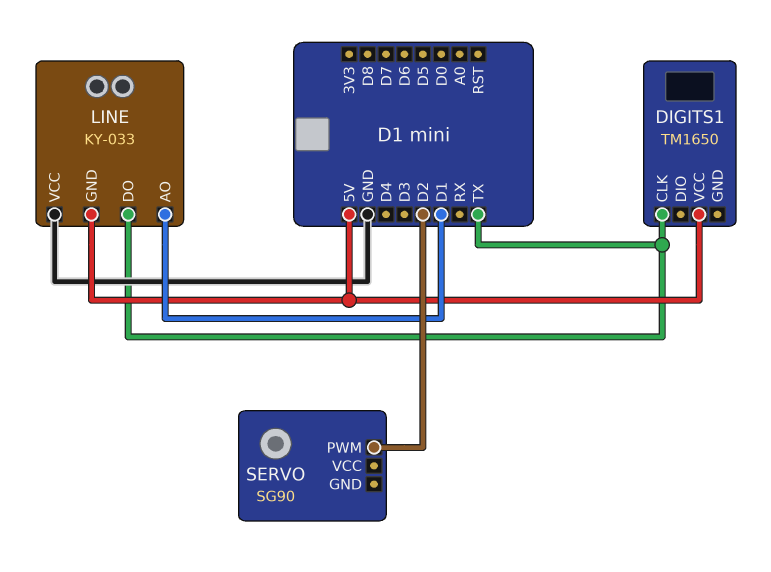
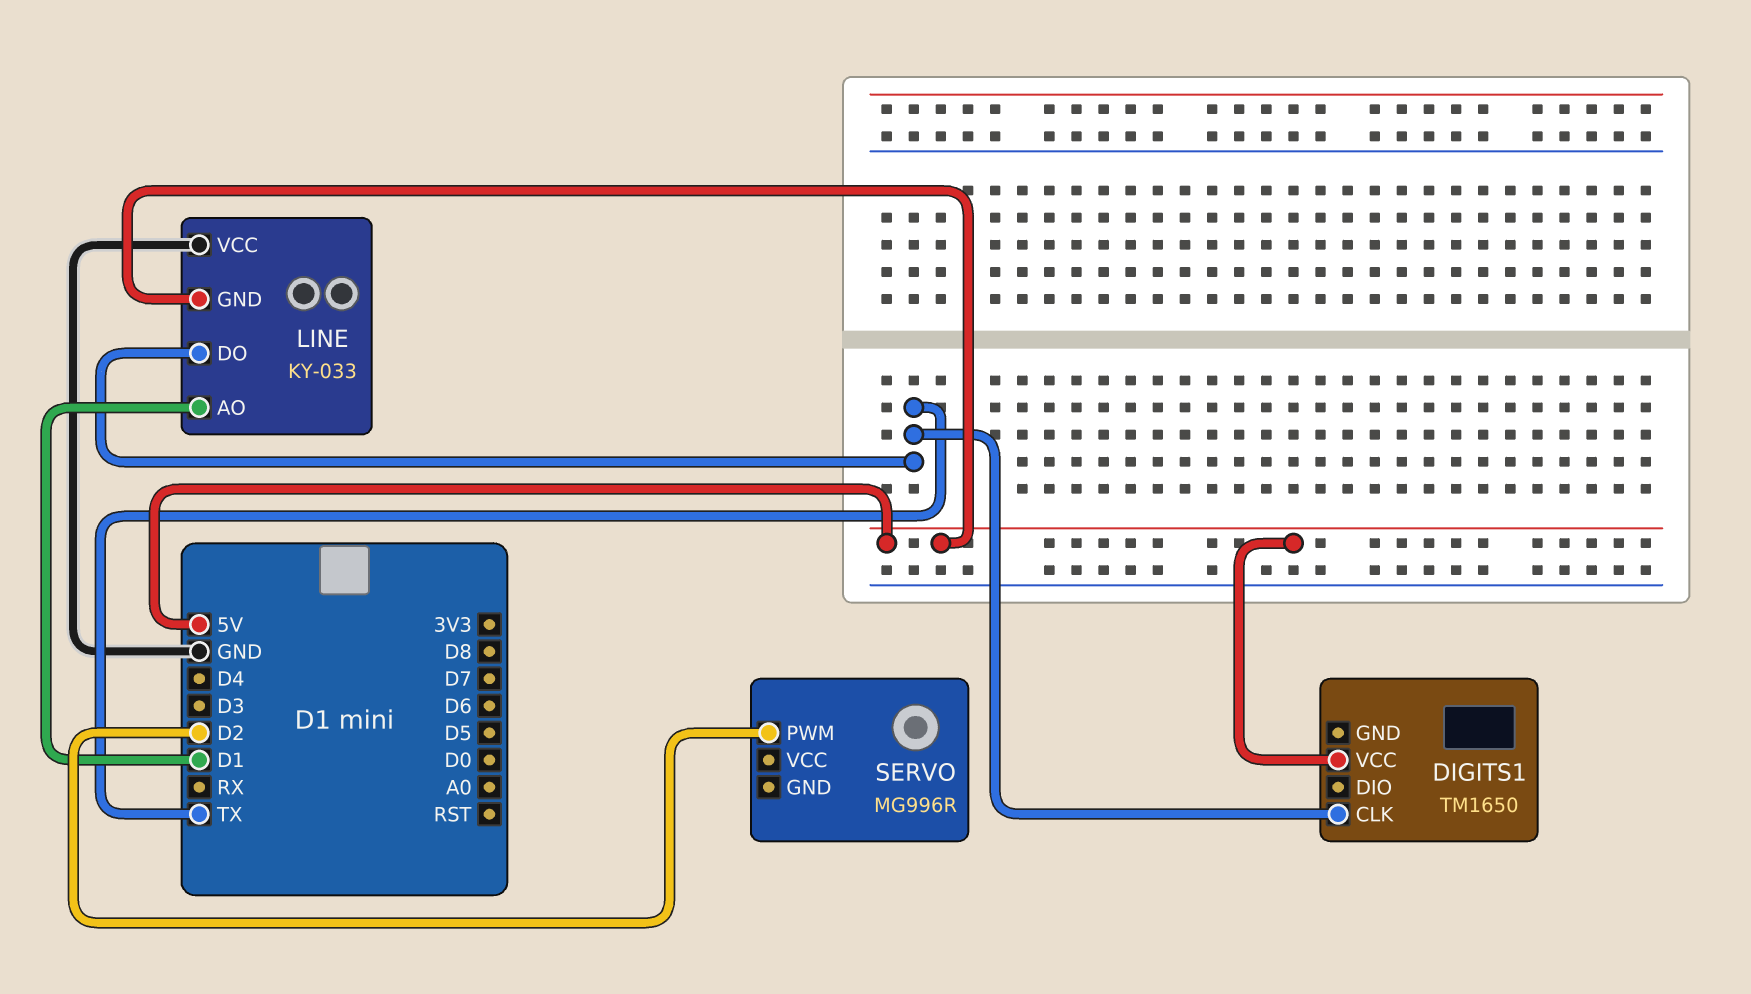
SERVO: SG90 -> MG996R

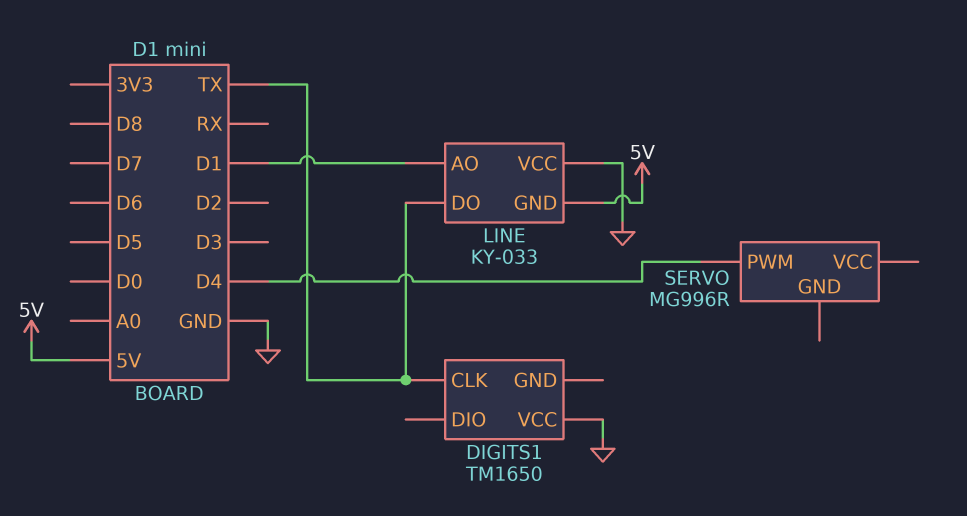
DIGITS1 pin VCC: 5V -> GND
SERVO pin PWM: D2 -> D4

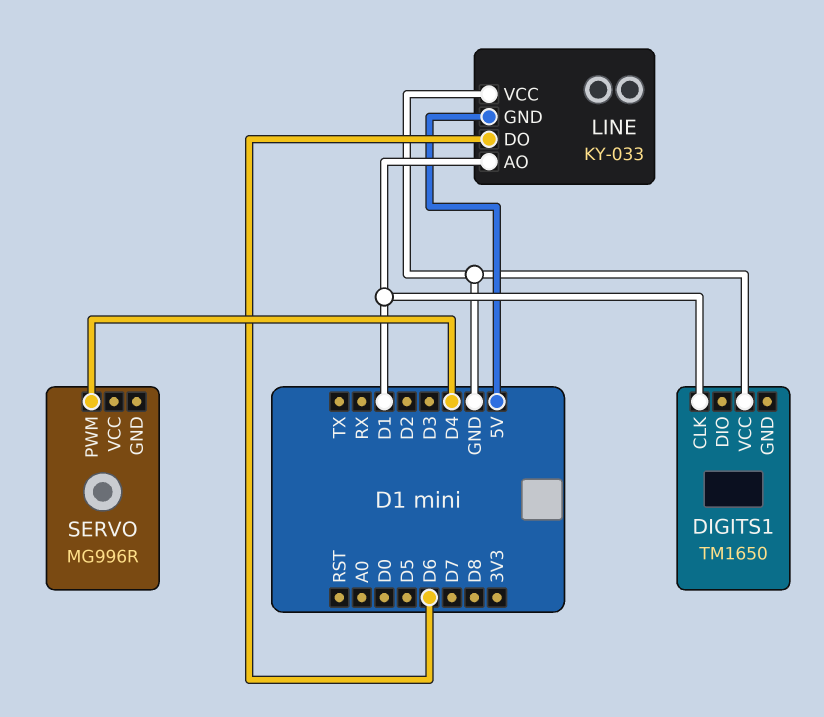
DIGITS1 pin CLK: TX -> D1
LINE pin DO: TX -> D6

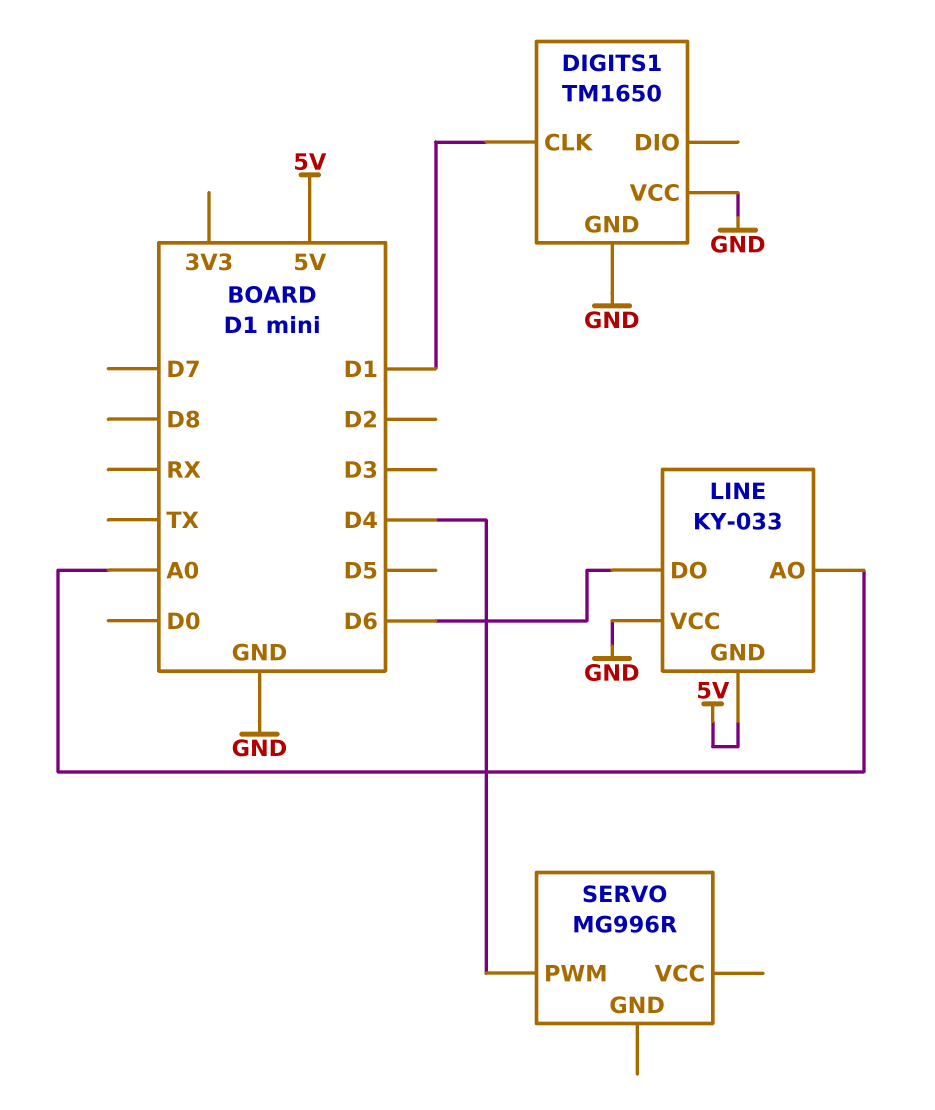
DIGITS1 pin GND: none -> GND
LINE pin AO: D1 -> A0

